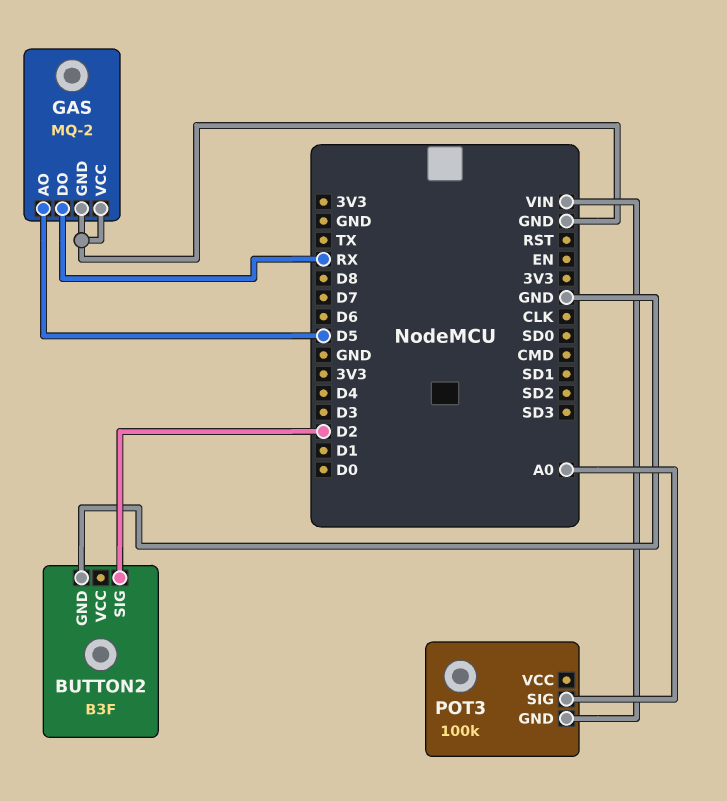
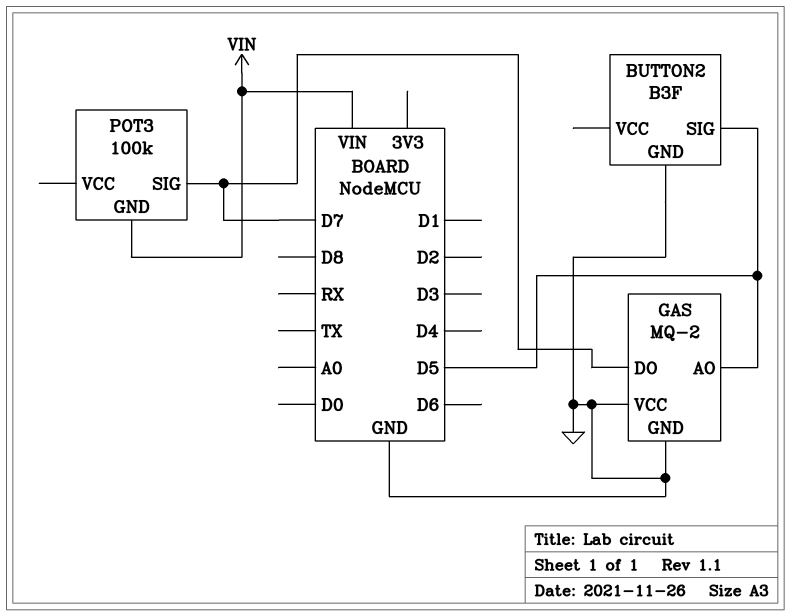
BUTTON2 pin SIG: D2 -> D5
GAS pin DO: RX -> D7
POT3 pin SIG: A0 -> D7

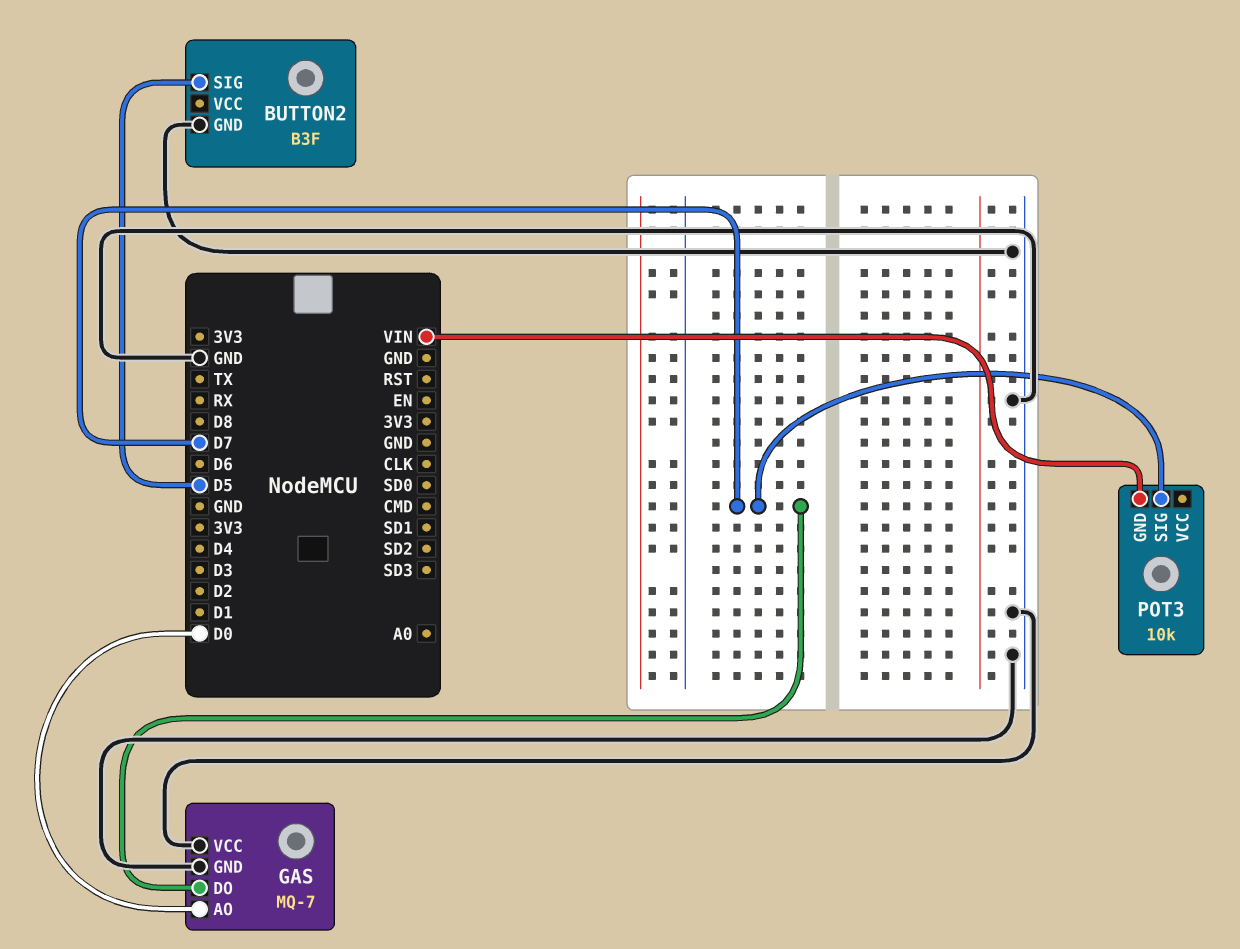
GAS: MQ-2 -> MQ-7
GAS pin AO: D5 -> D0
POT3: 100k -> 10k

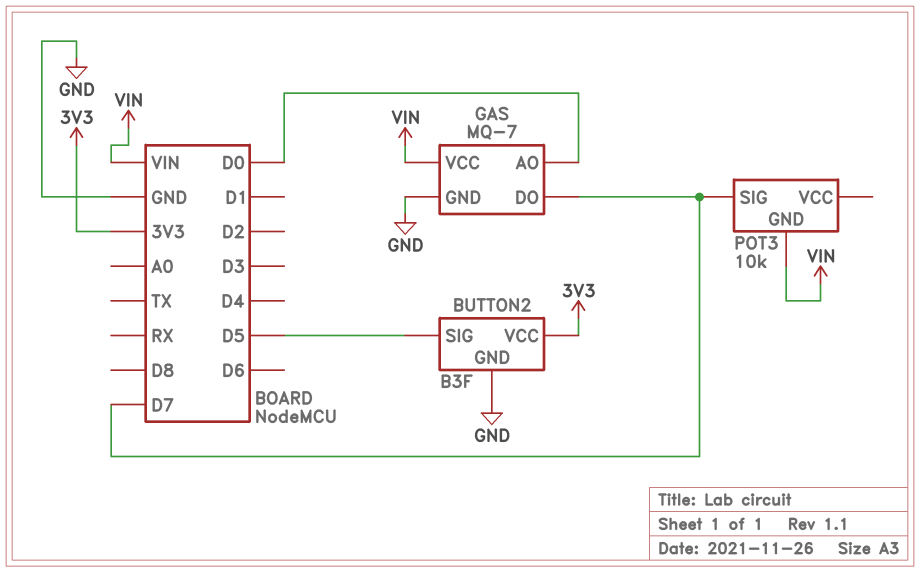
BUTTON2 pin VCC: none -> 3V3
GAS pin VCC: GND -> VIN

